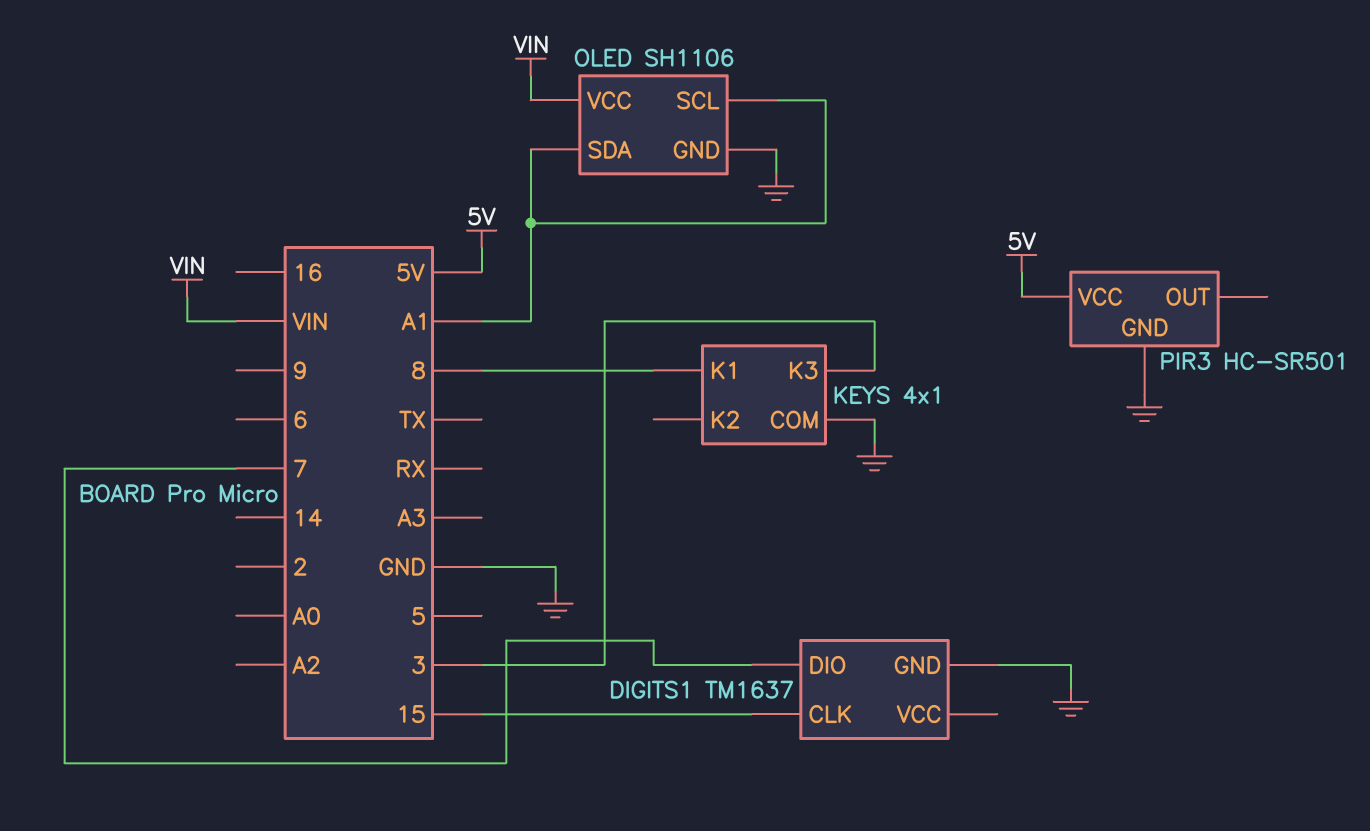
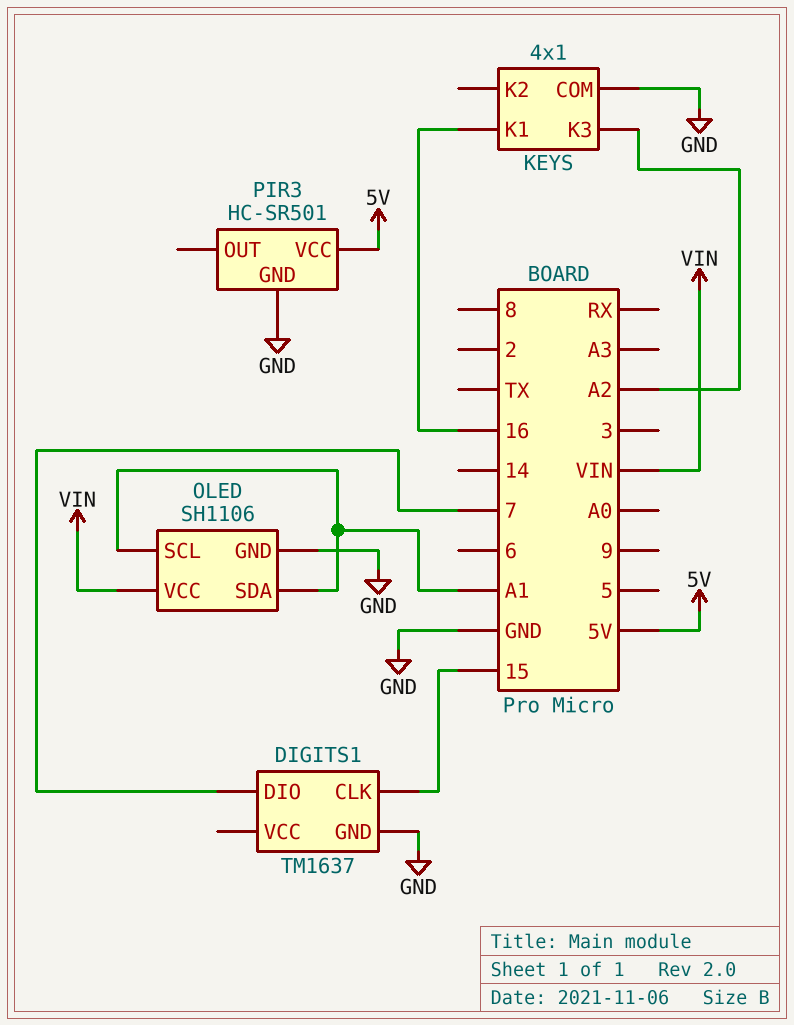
KEYS pin K1: 8 -> 16
KEYS pin K3: 3 -> A2

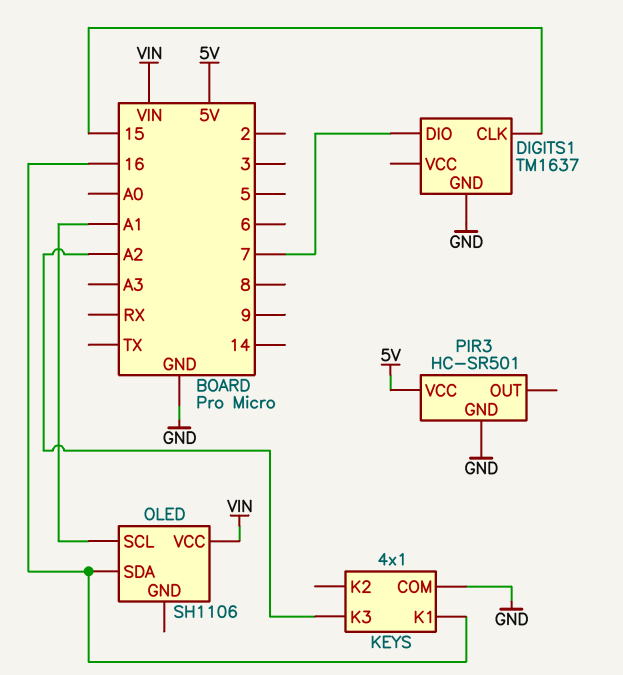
OLED pin GND: GND -> none
OLED pin SDA: A1 -> 16

